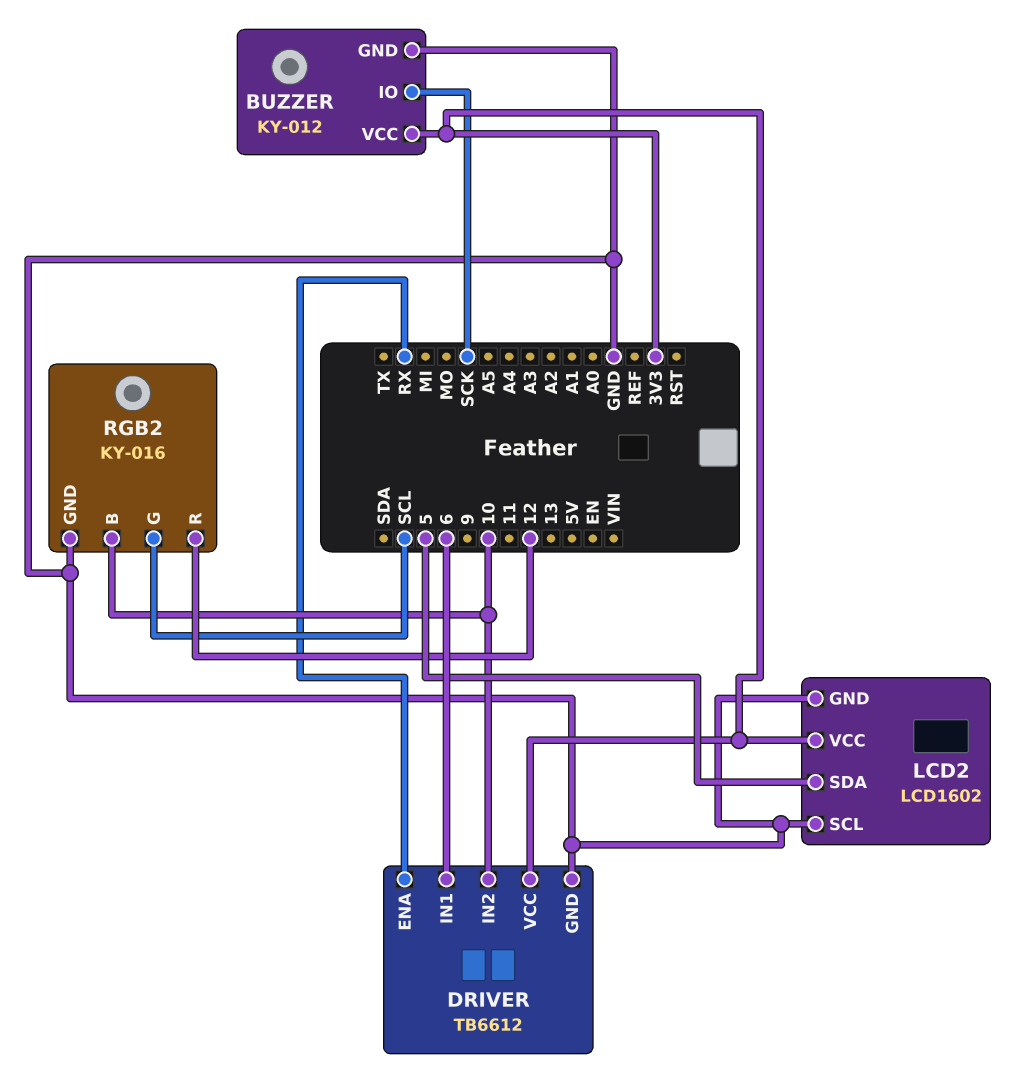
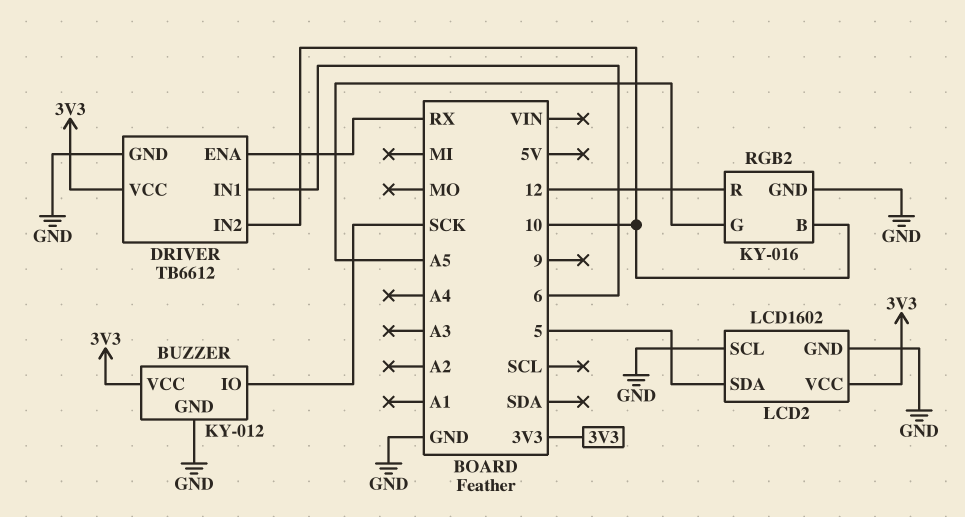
RGB2 pin G: SCL -> A5

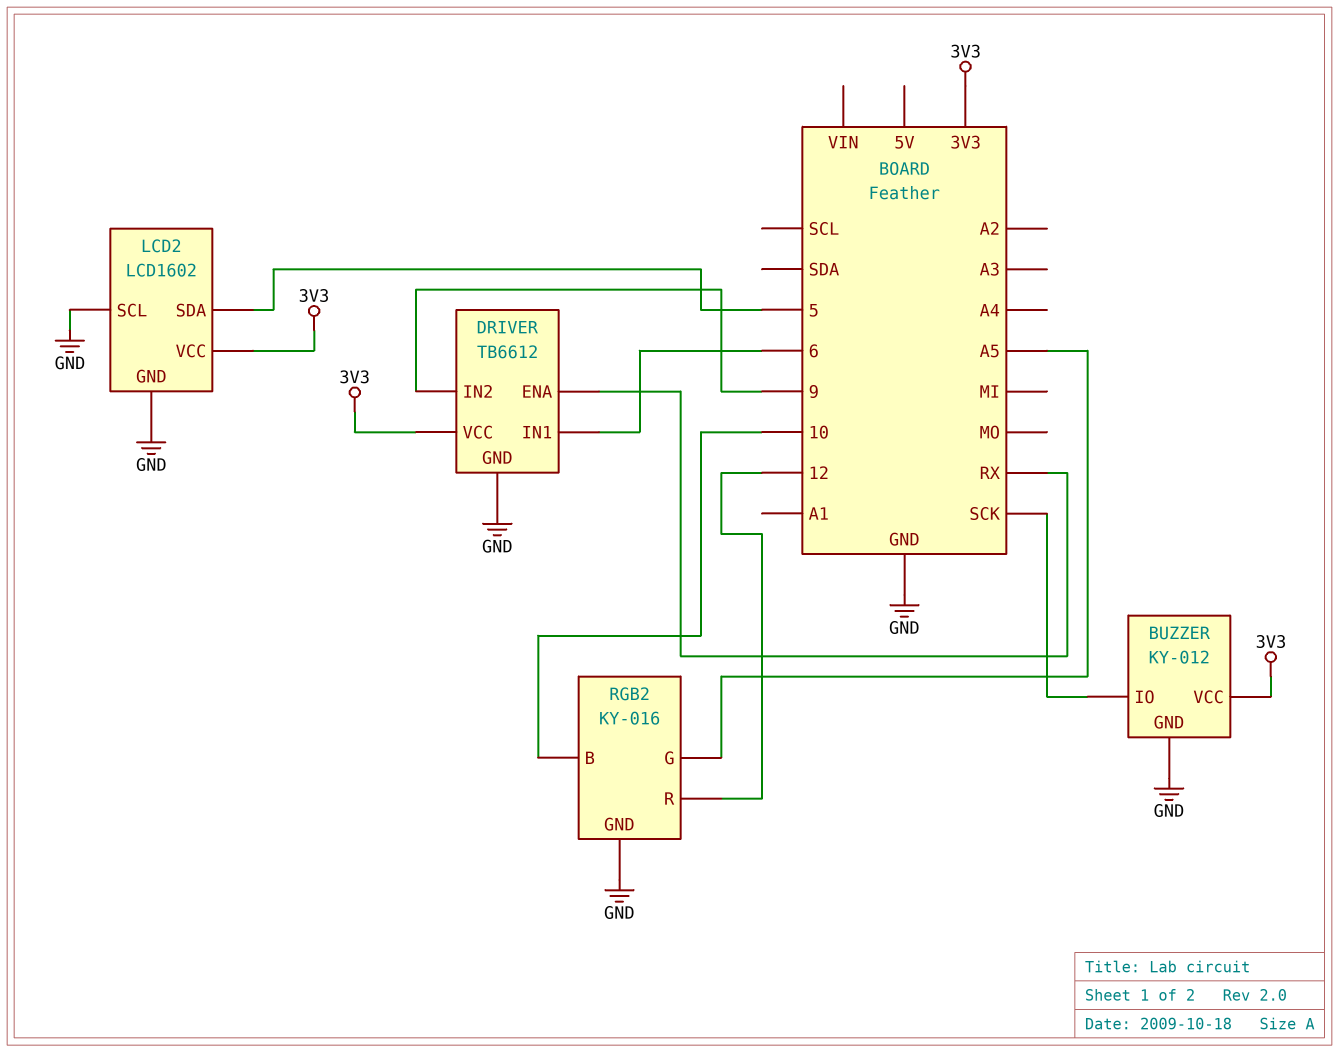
DRIVER pin IN2: 10 -> 9

